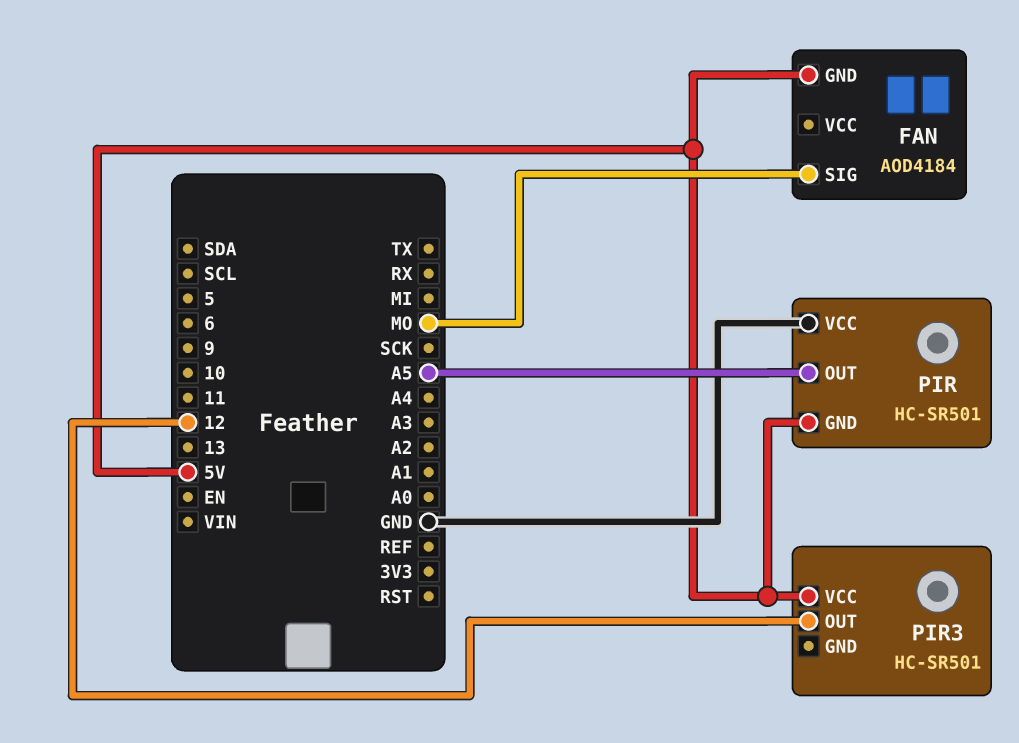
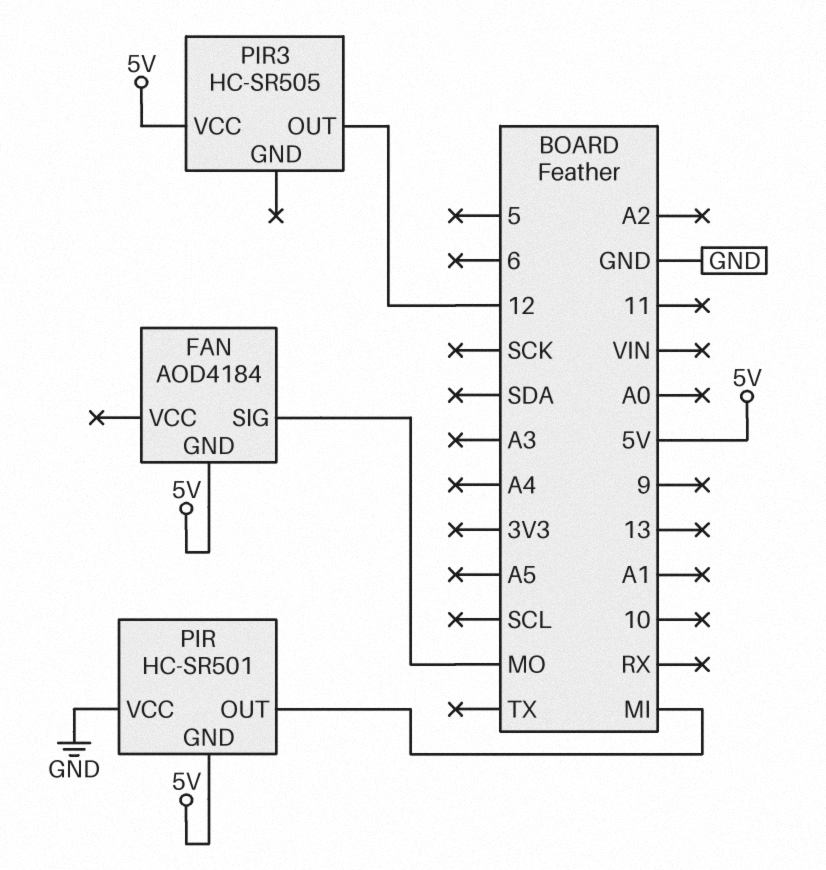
PIR pin OUT: A5 -> MI
PIR3: HC-SR501 -> HC-SR505

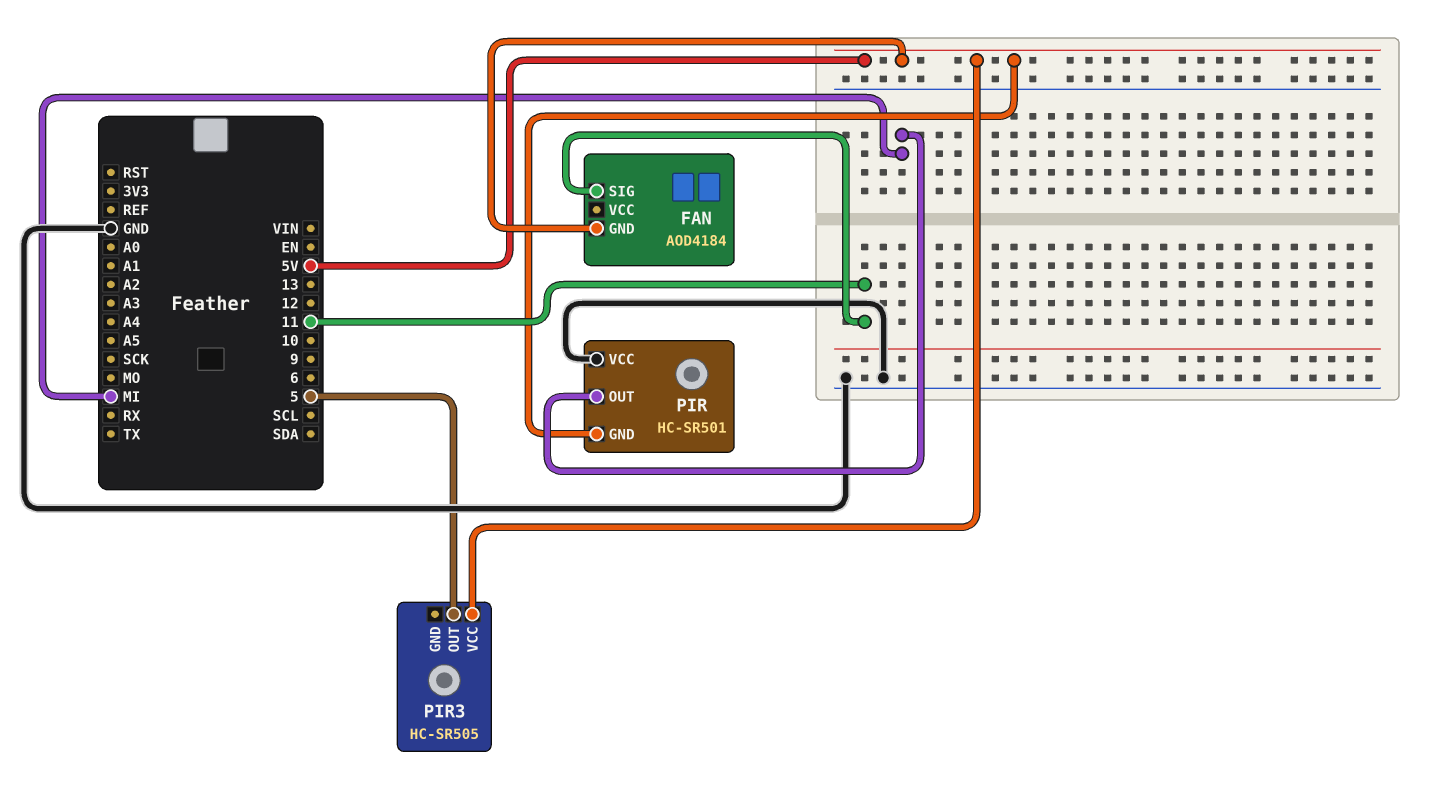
FAN pin SIG: MO -> 11
PIR3 pin OUT: 12 -> 5

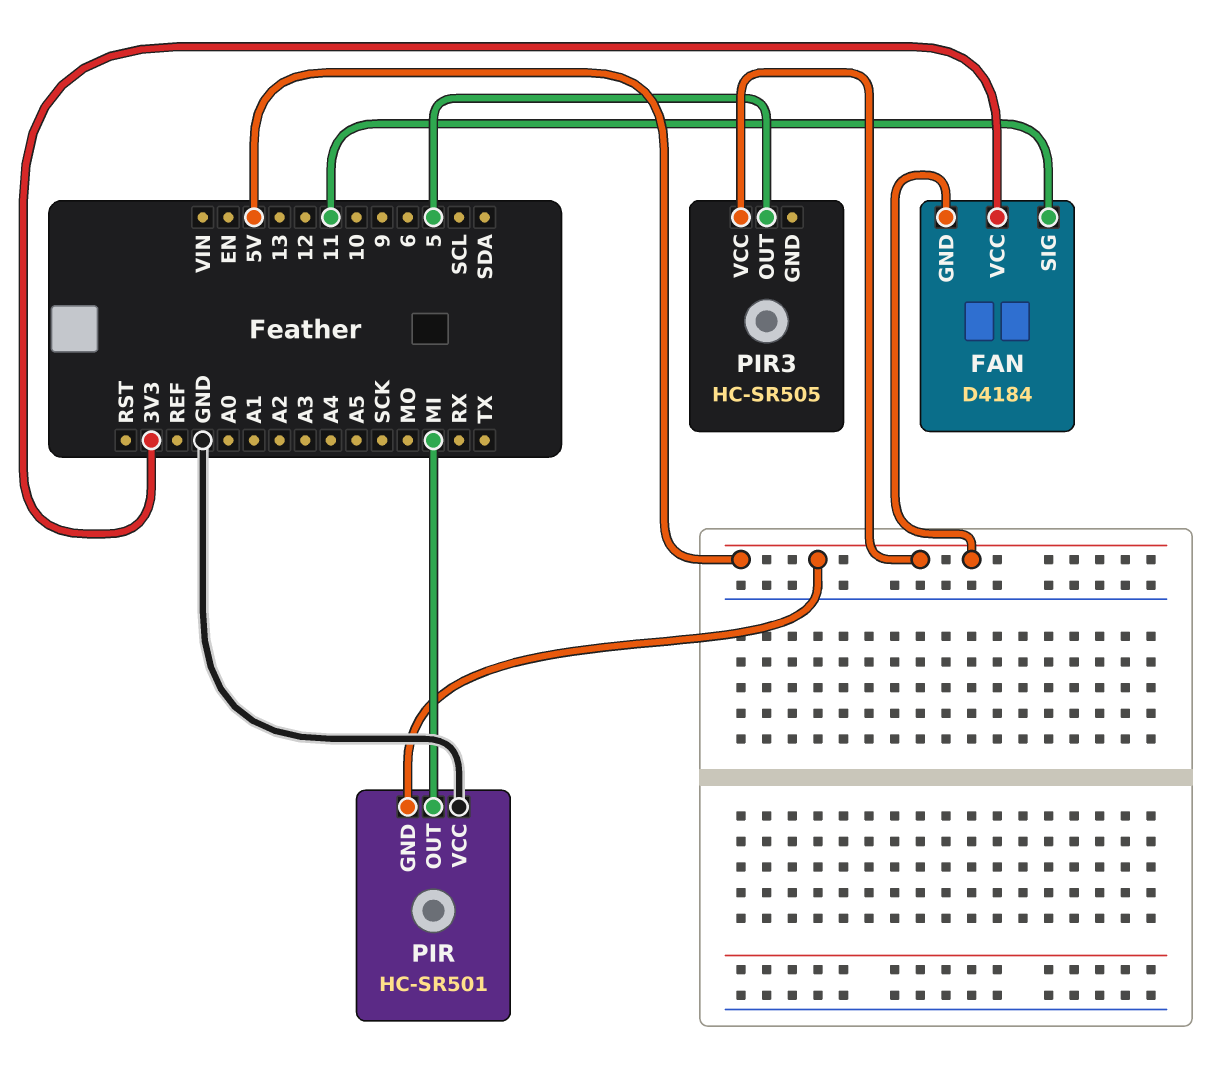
FAN: AOD4184 -> D4184
FAN pin VCC: none -> 3V3

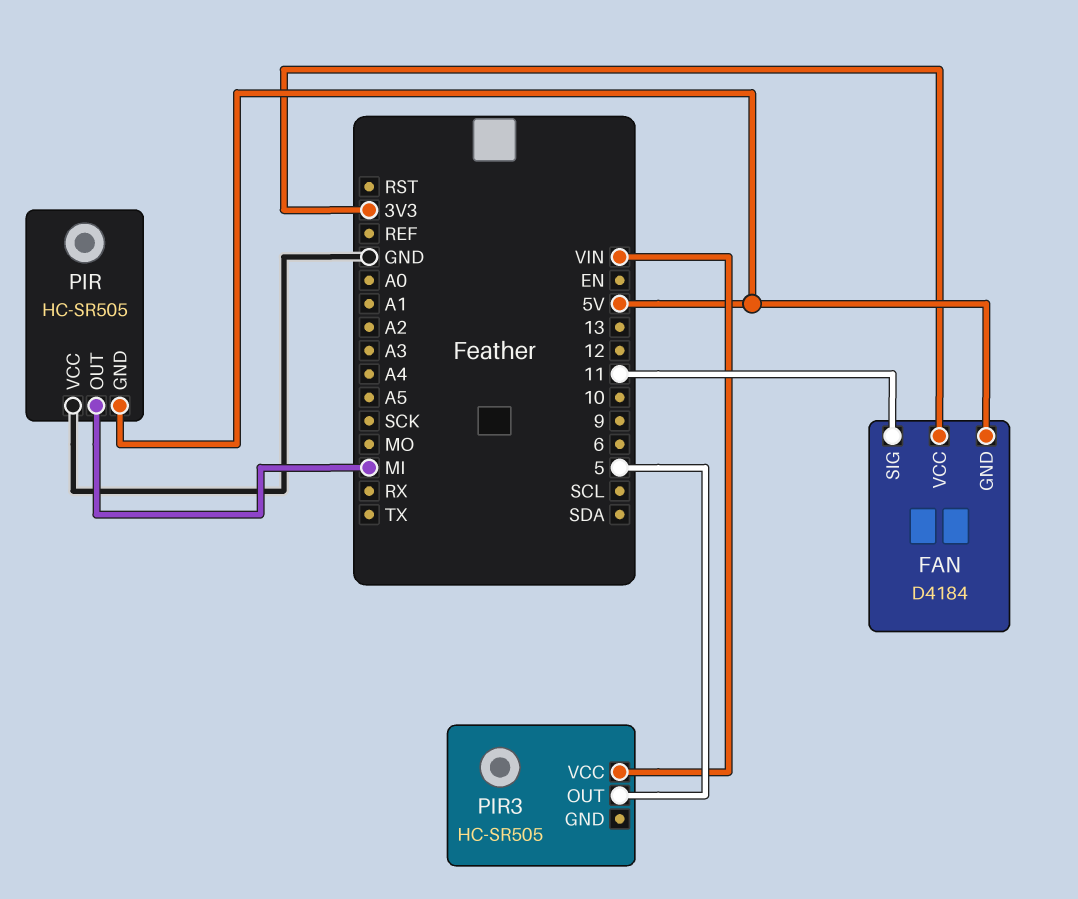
PIR: HC-SR501 -> HC-SR505
PIR3 pin VCC: 5V -> VIN

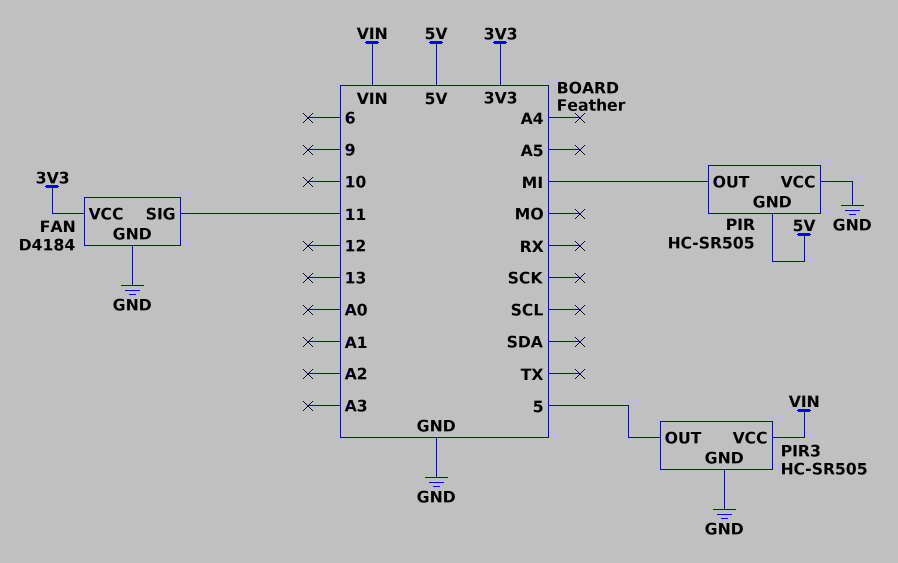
FAN pin GND: 5V -> GND
PIR3 pin GND: none -> GND

